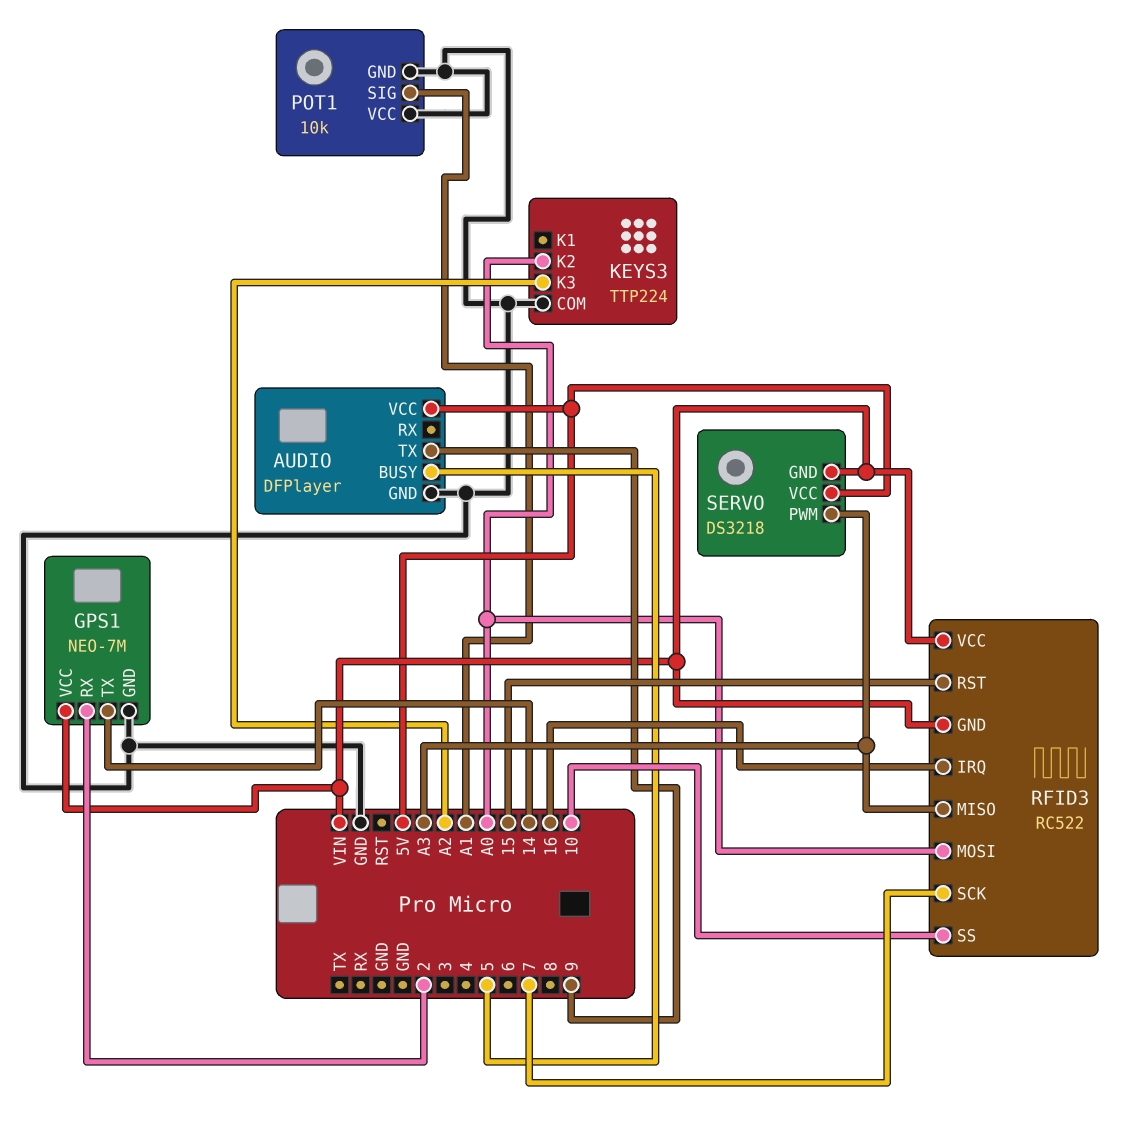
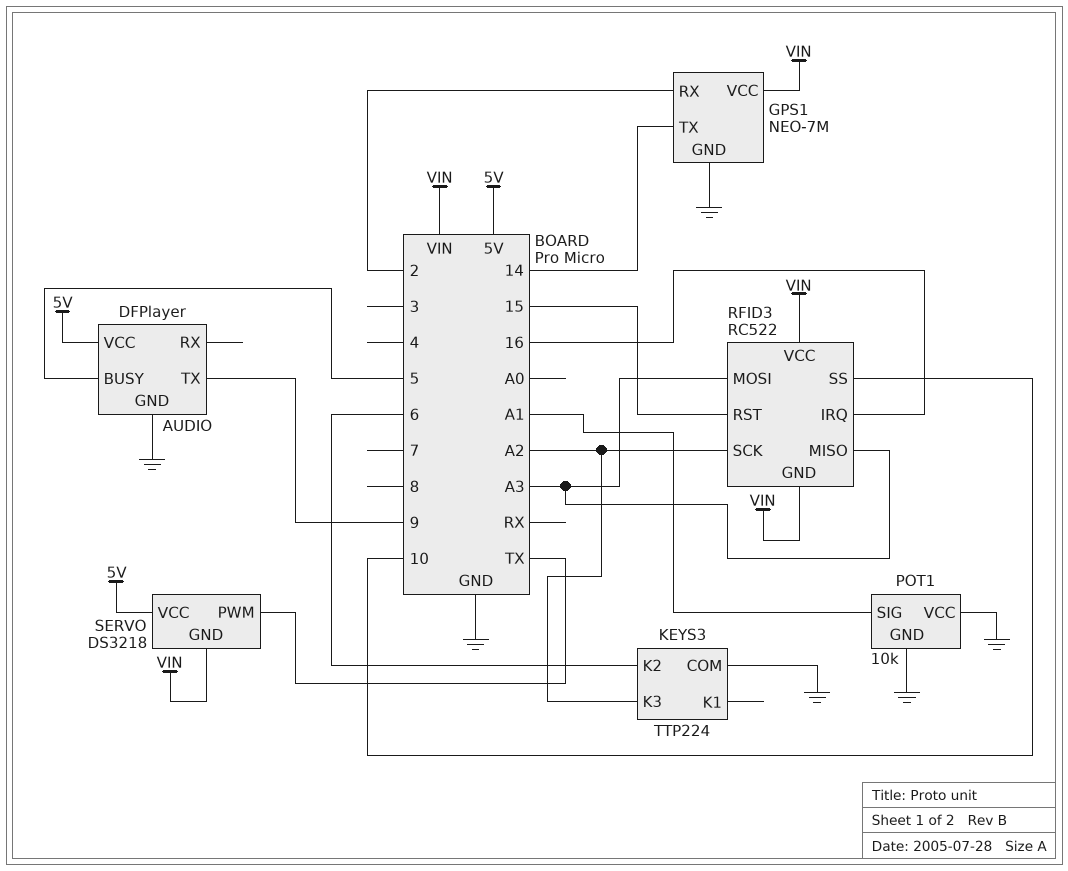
KEYS3 pin K2: A0 -> 6
RFID3 pin MOSI: A0 -> A3
RFID3 pin SCK: 7 -> A2
SERVO pin PWM: A3 -> TX

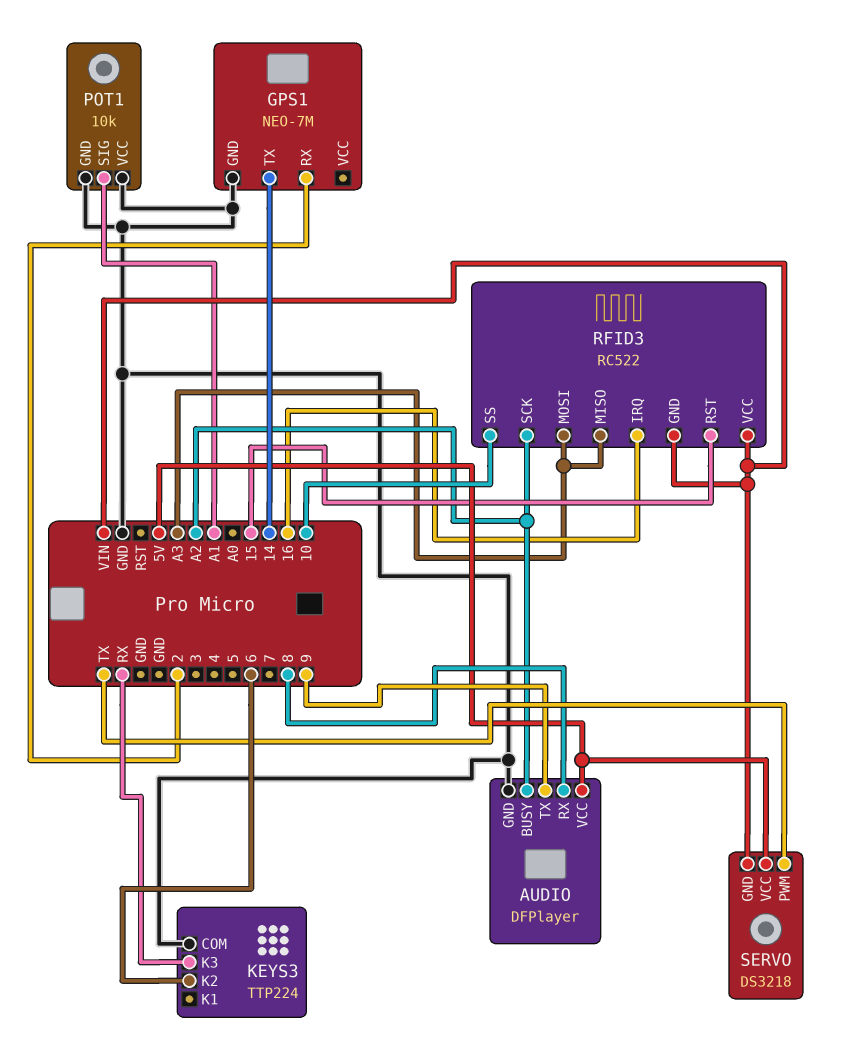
AUDIO pin BUSY: 5 -> A2
AUDIO pin RX: none -> 8
GPS1 pin VCC: VIN -> none
KEYS3 pin K3: A2 -> RX

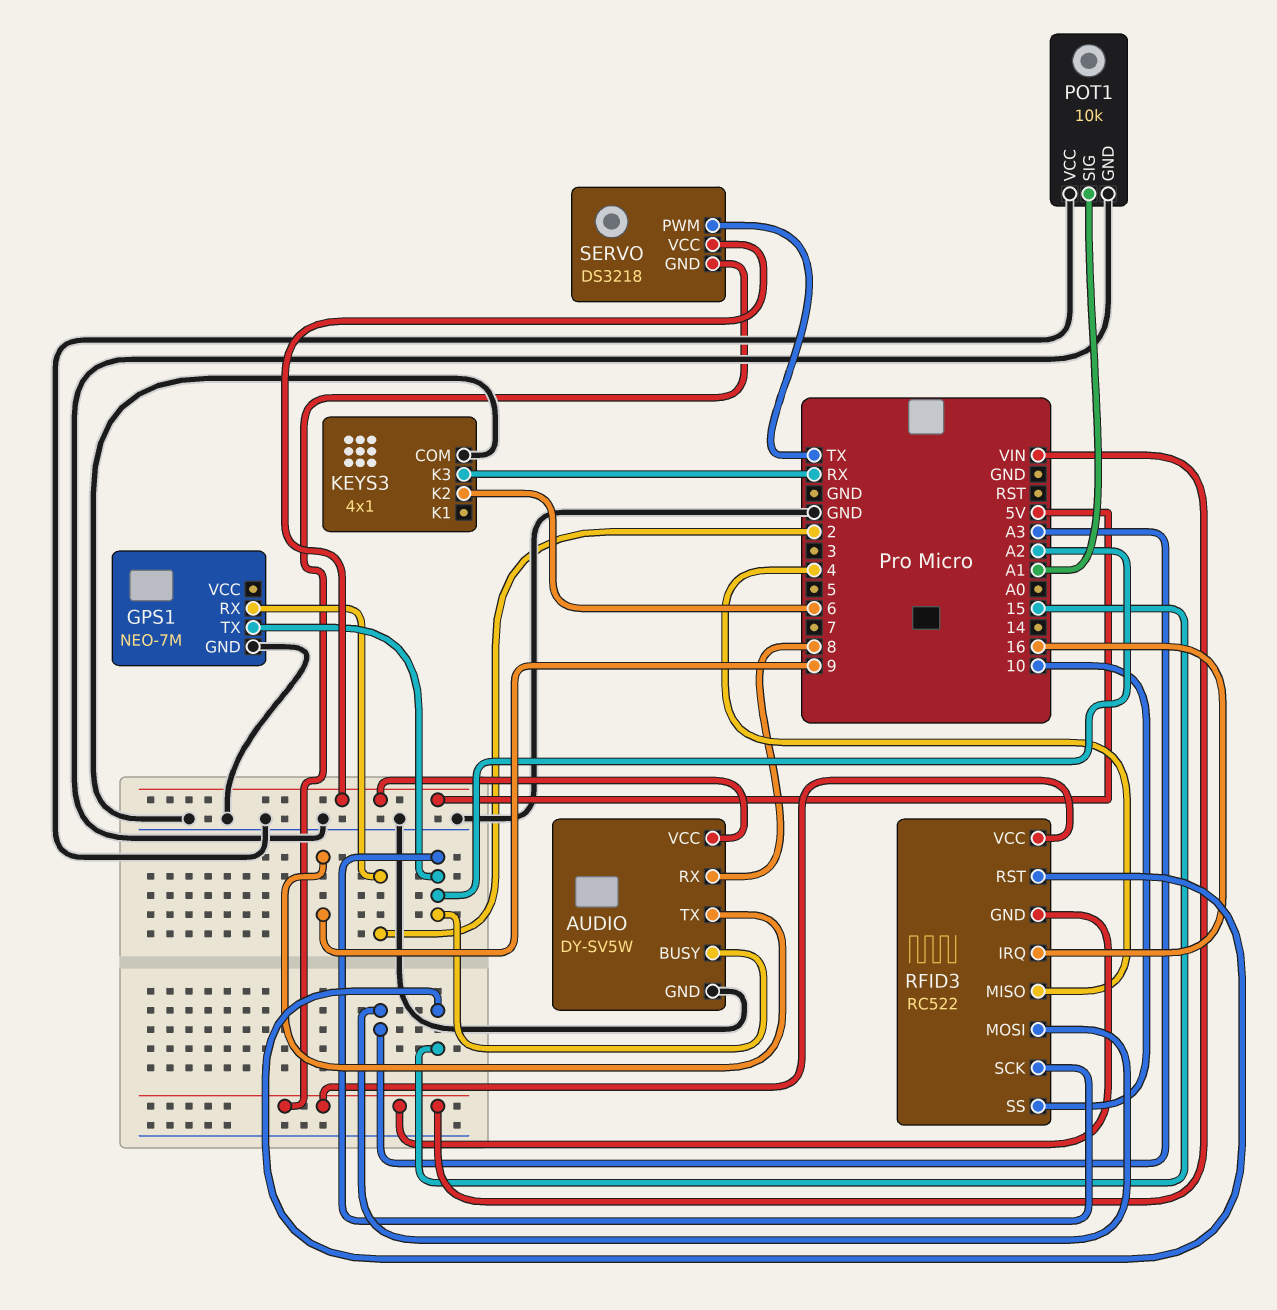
AUDIO: DFPlayer -> DY-SV5W
GPS1 pin TX: 14 -> A2
KEYS3: TTP224 -> 4x1
RFID3 pin MISO: A3 -> 4

